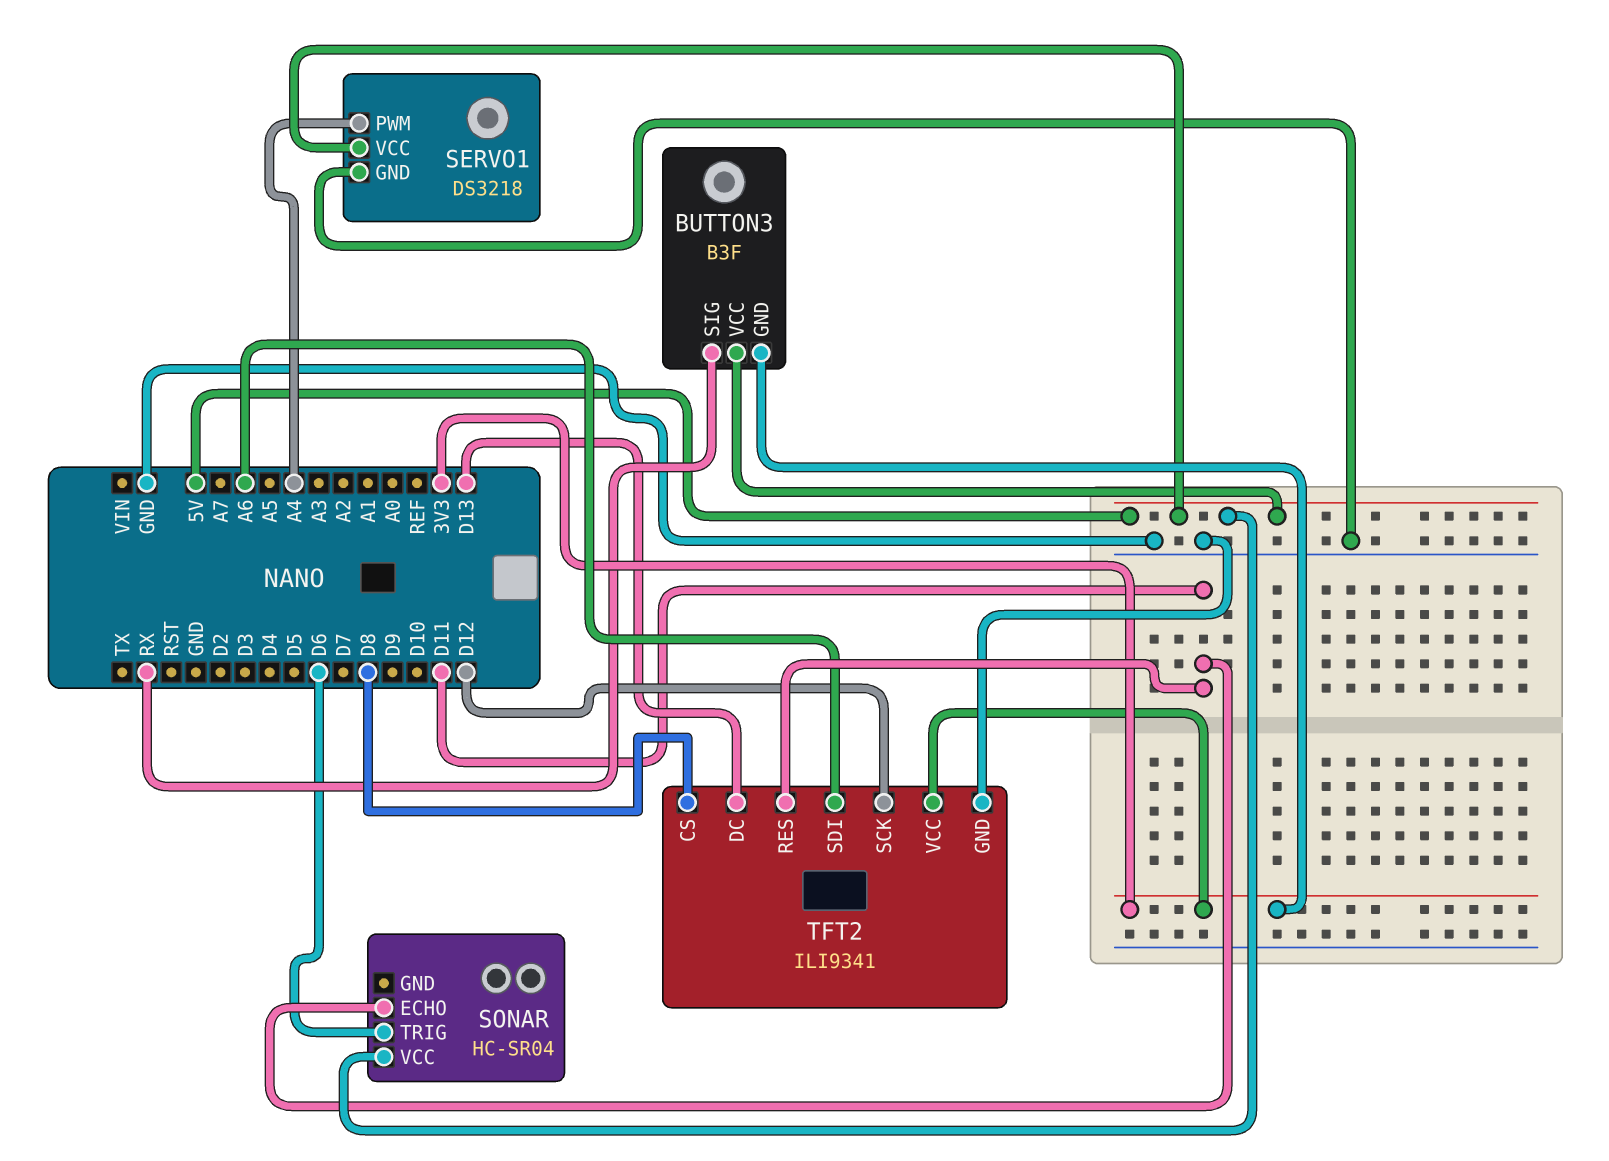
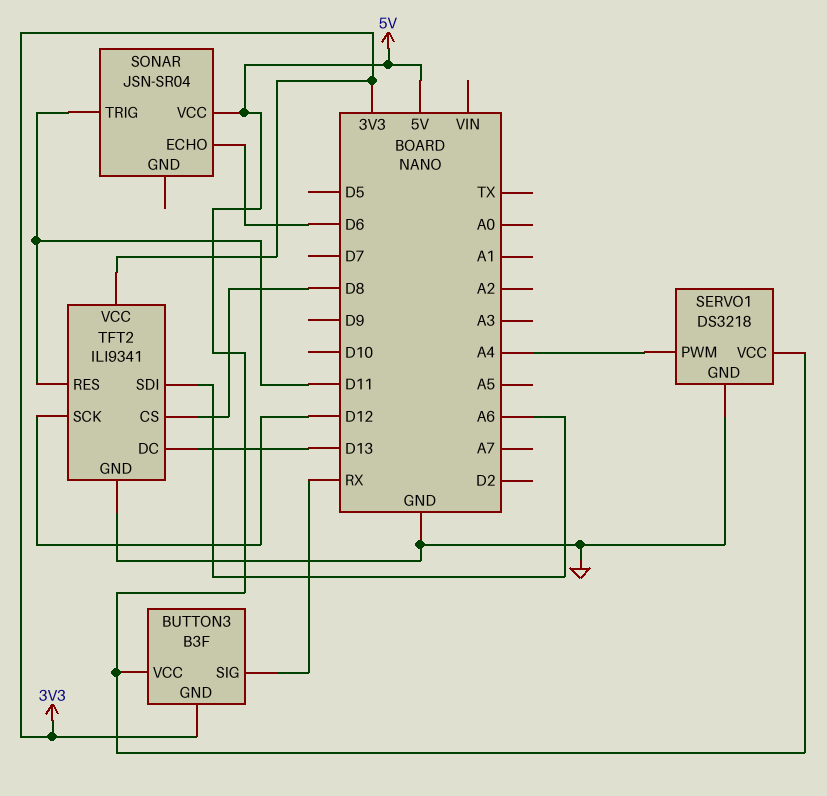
SONAR: HC-SR04 -> JSN-SR04
SONAR pin ECHO: D11 -> D6
SONAR pin TRIG: D6 -> D11

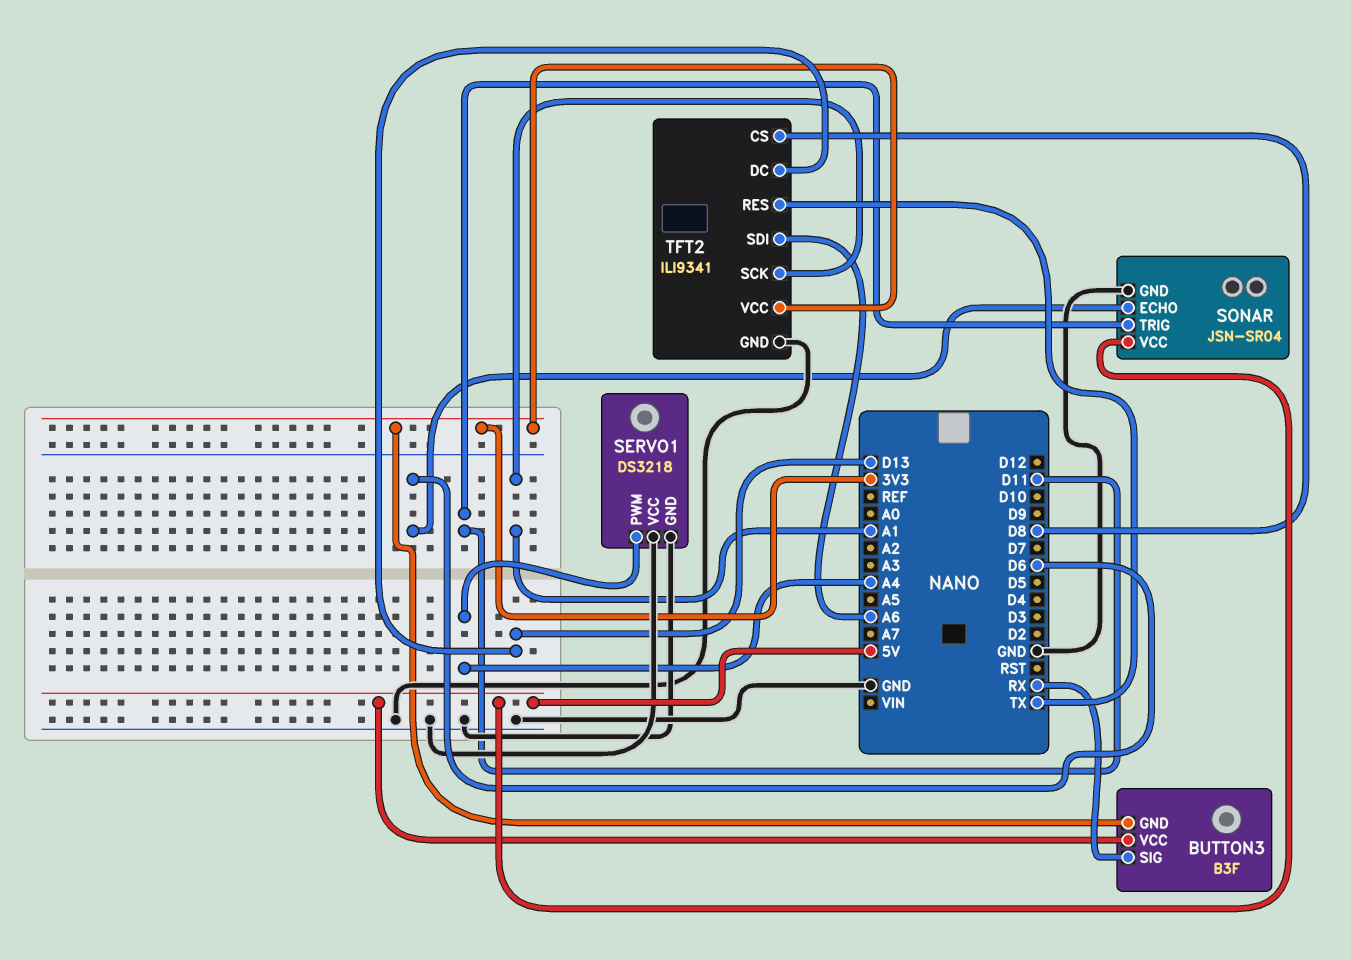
SERVO1 pin VCC: 5V -> GND
SONAR pin GND: none -> GND
TFT2 pin RES: D11 -> TX
TFT2 pin SCK: D12 -> A1

